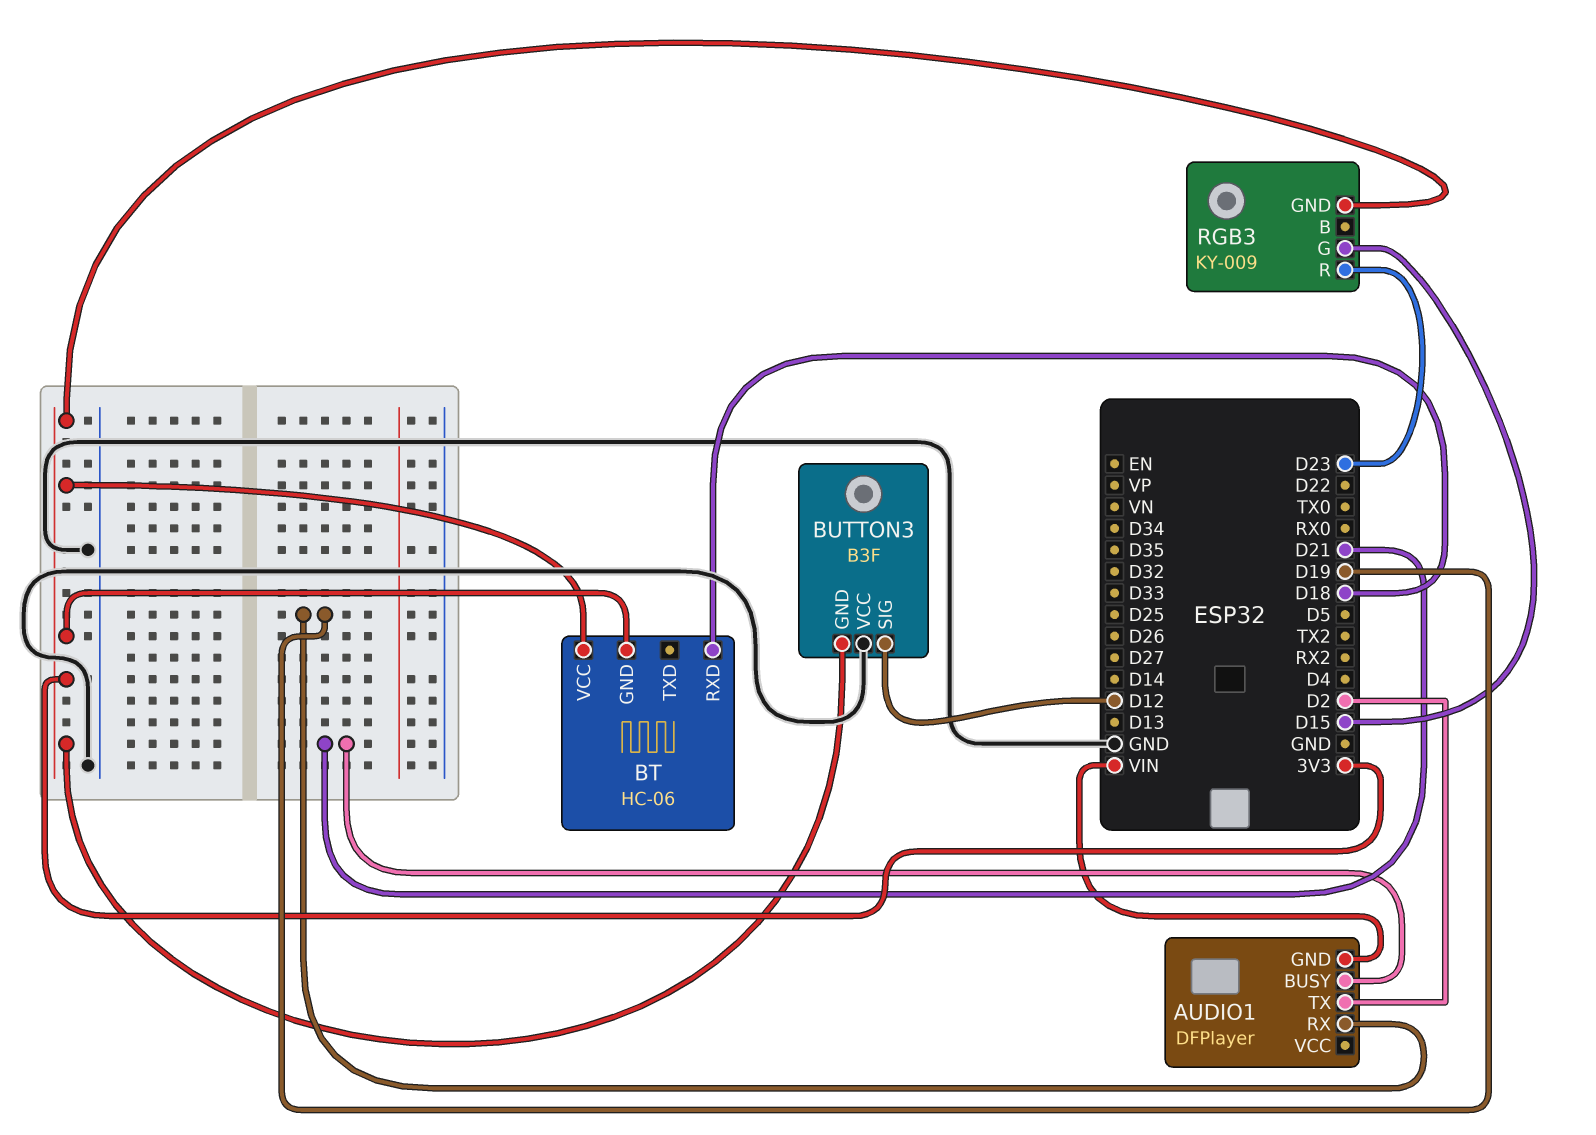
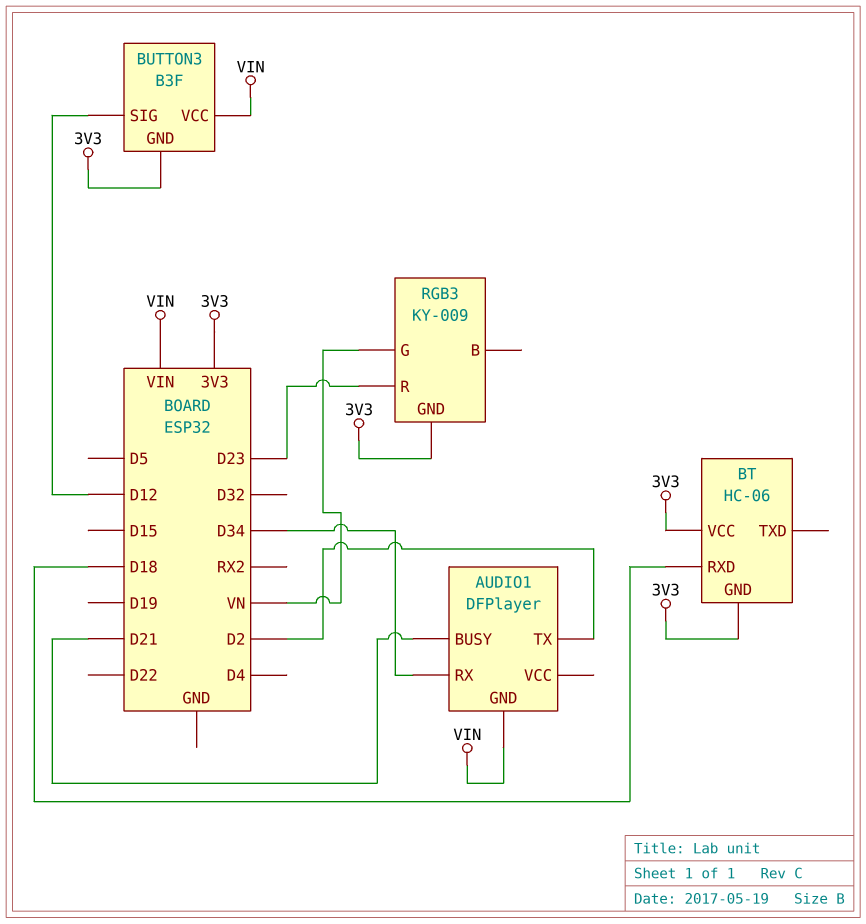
AUDIO1 pin RX: D19 -> D34
BUTTON3 pin VCC: GND -> VIN
RGB3 pin G: D15 -> VN

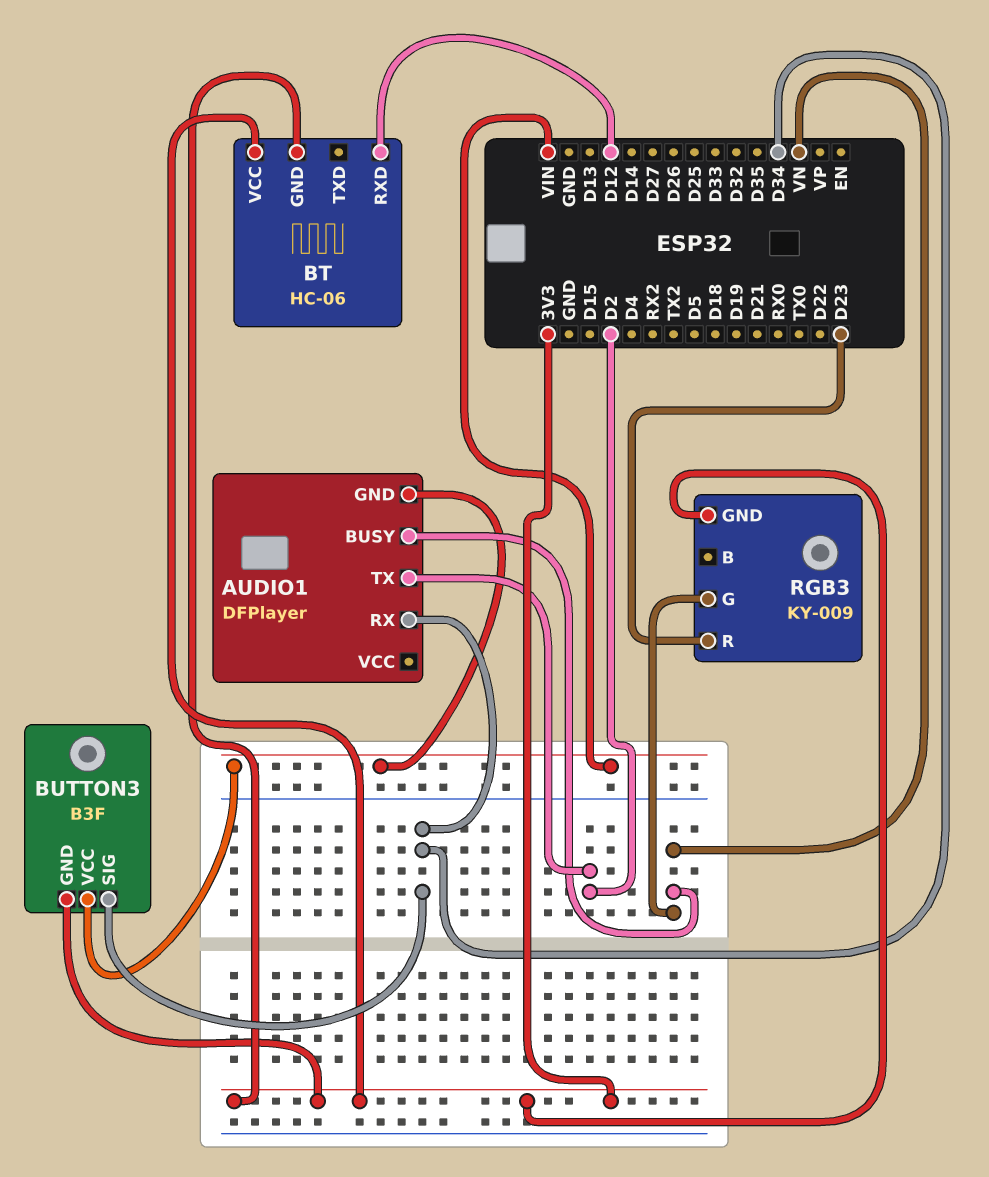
AUDIO1 pin BUSY: D21 -> VN
BT pin RXD: D18 -> D12
BUTTON3 pin SIG: D12 -> D34

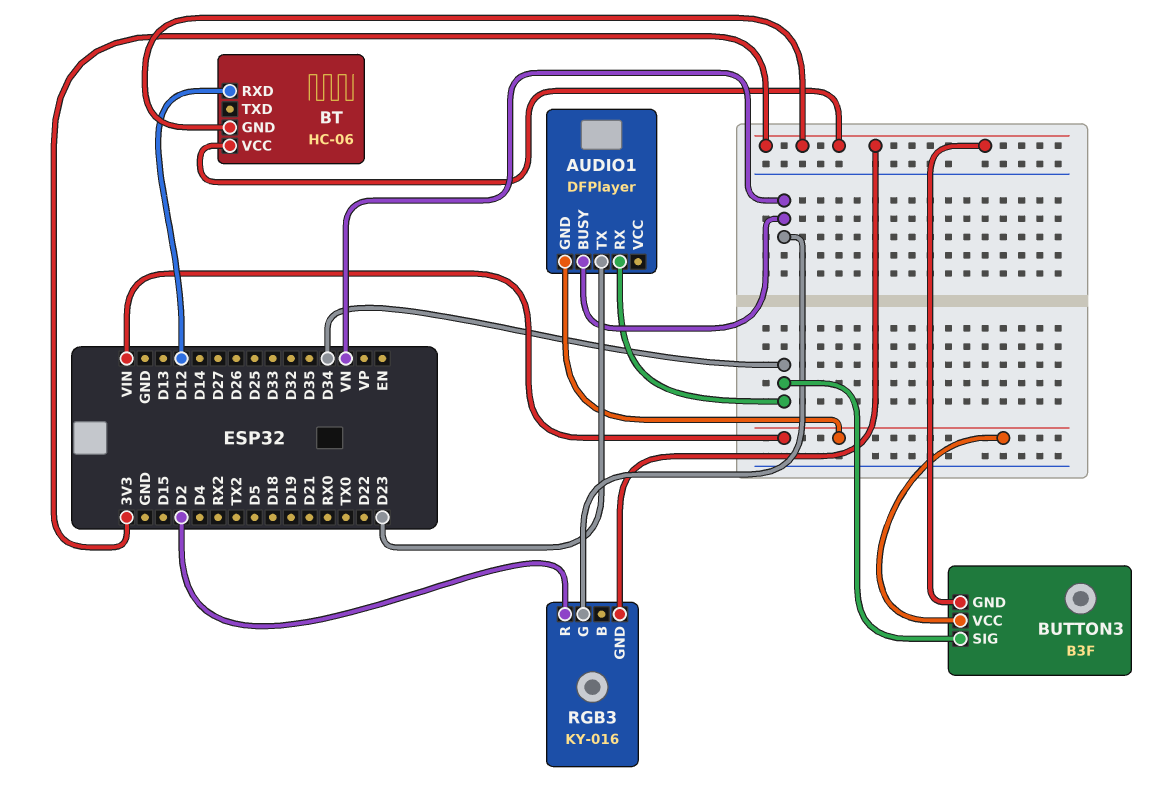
AUDIO1 pin TX: D2 -> D23
RGB3: KY-009 -> KY-016
RGB3 pin R: D23 -> D2

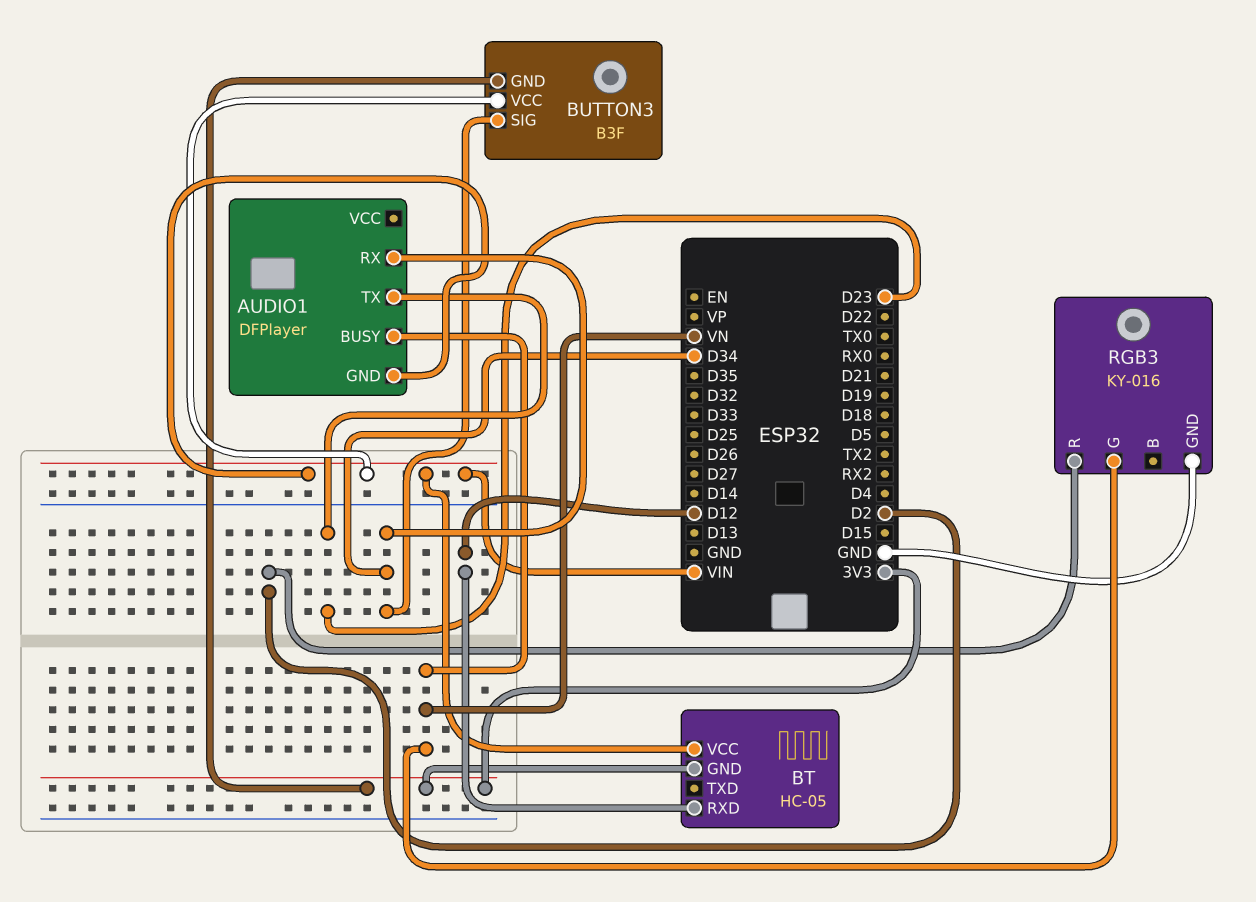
BT: HC-06 -> HC-05
BT pin VCC: 3V3 -> VIN
RGB3 pin GND: 3V3 -> GND

